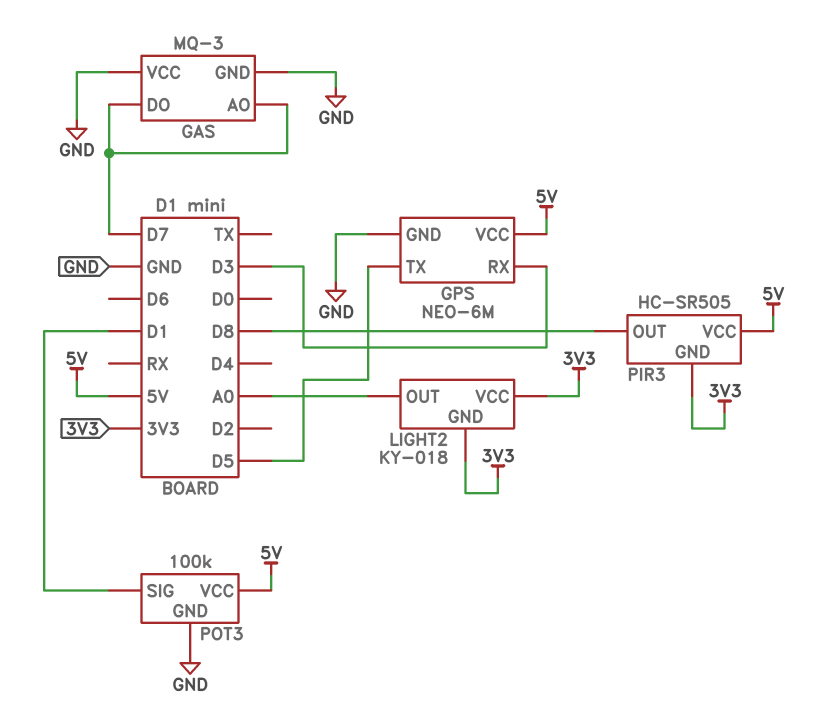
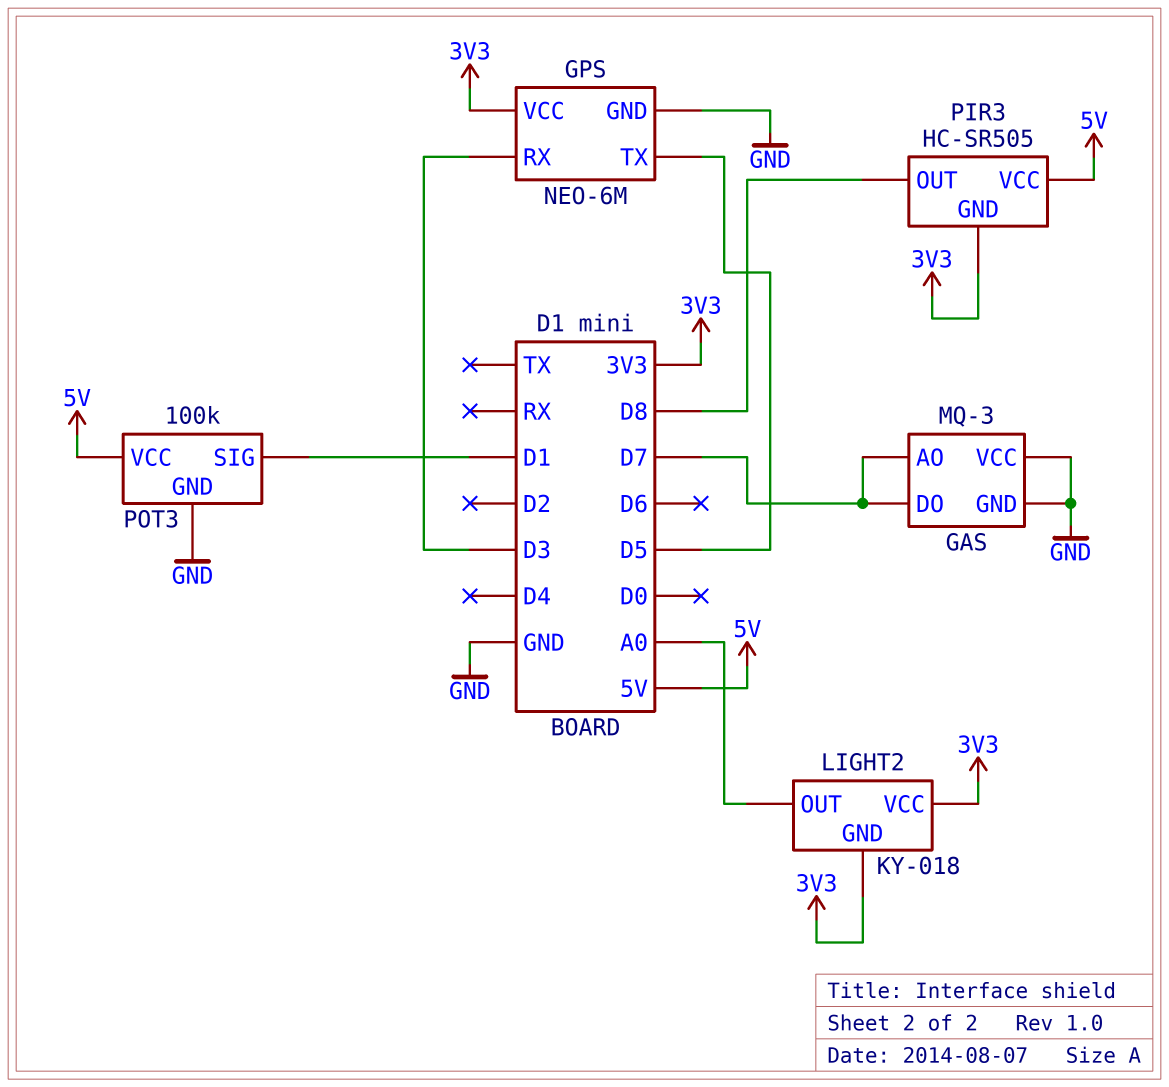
GPS pin VCC: 5V -> 3V3

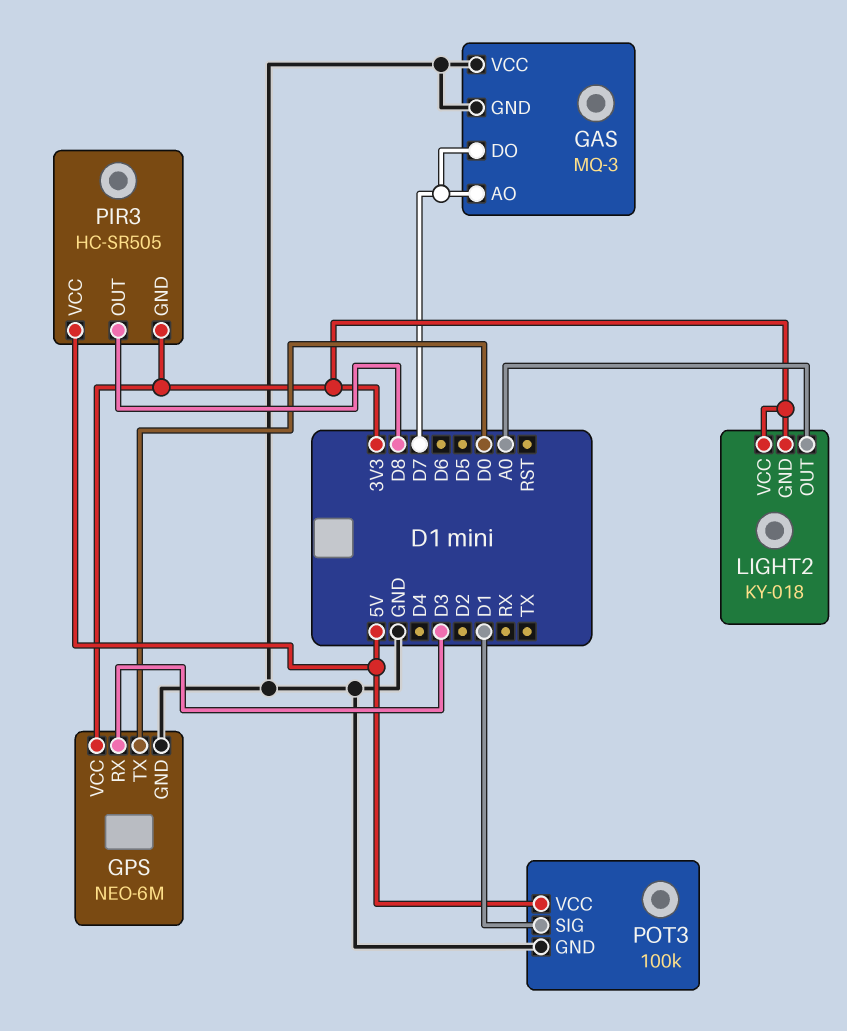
GPS pin TX: D5 -> D0

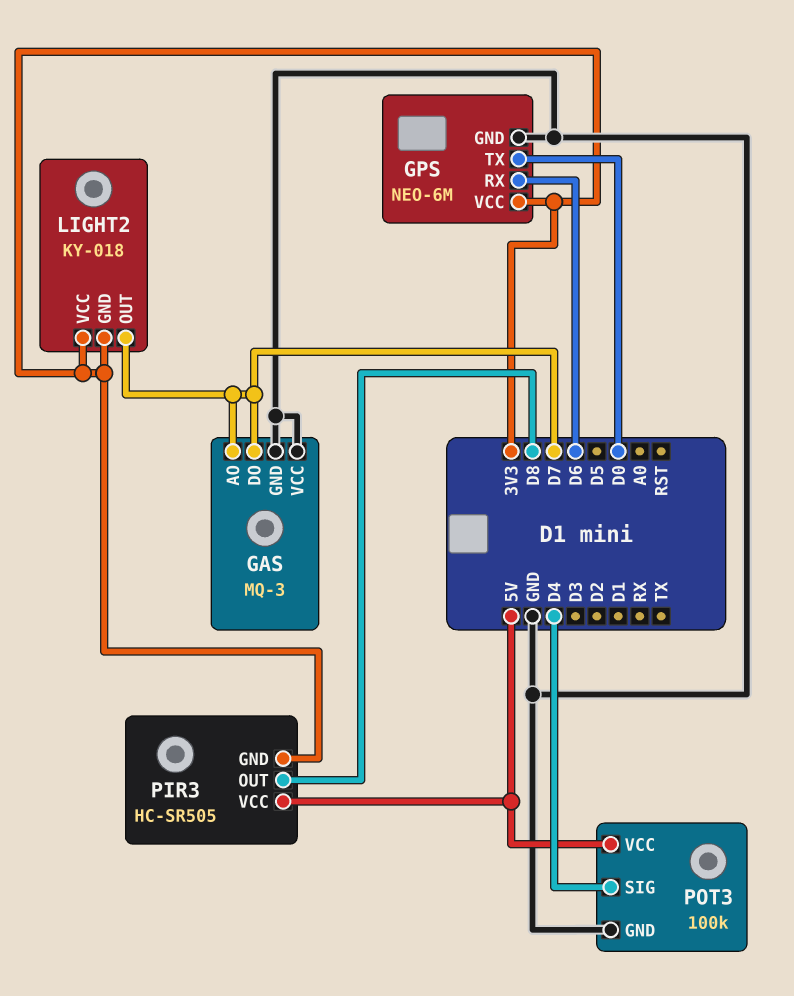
GPS pin RX: D3 -> D6
LIGHT2 pin OUT: A0 -> D7
POT3 pin SIG: D1 -> D4

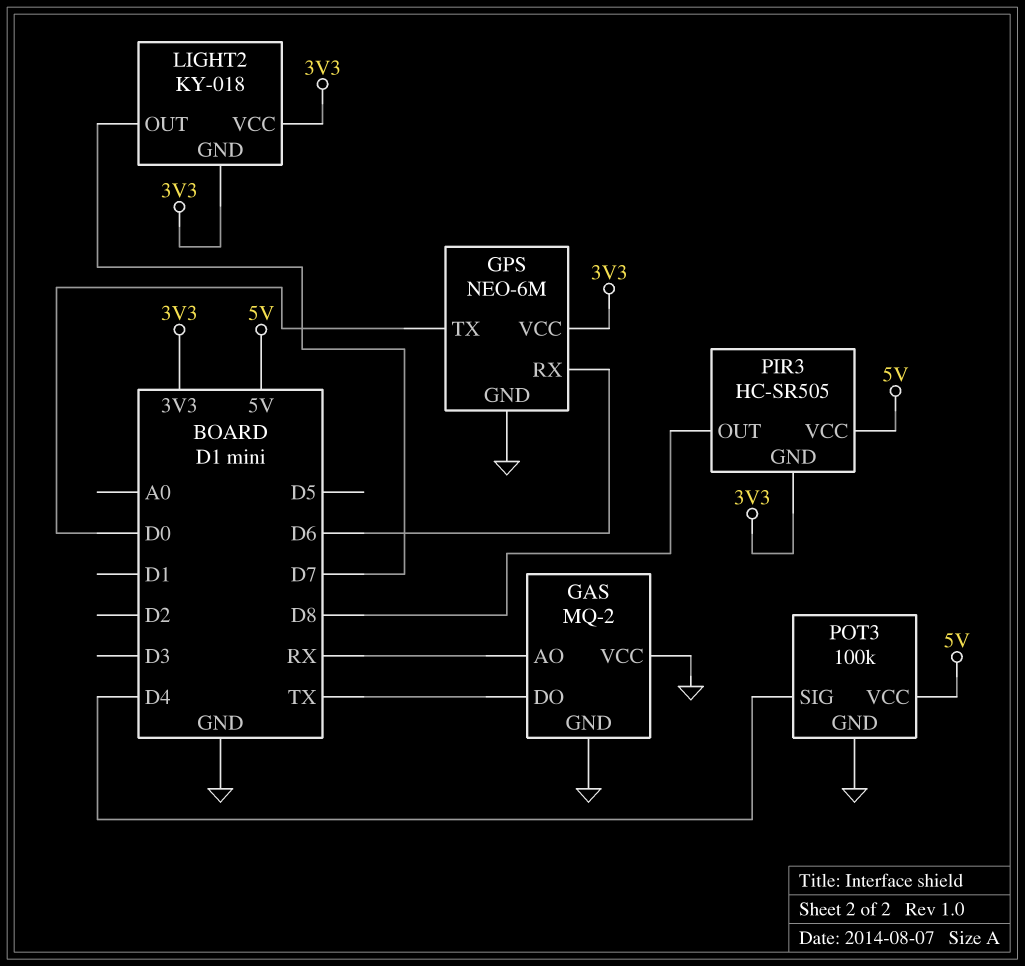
GAS: MQ-3 -> MQ-2
GAS pin AO: D7 -> RX
GAS pin DO: D7 -> TX

